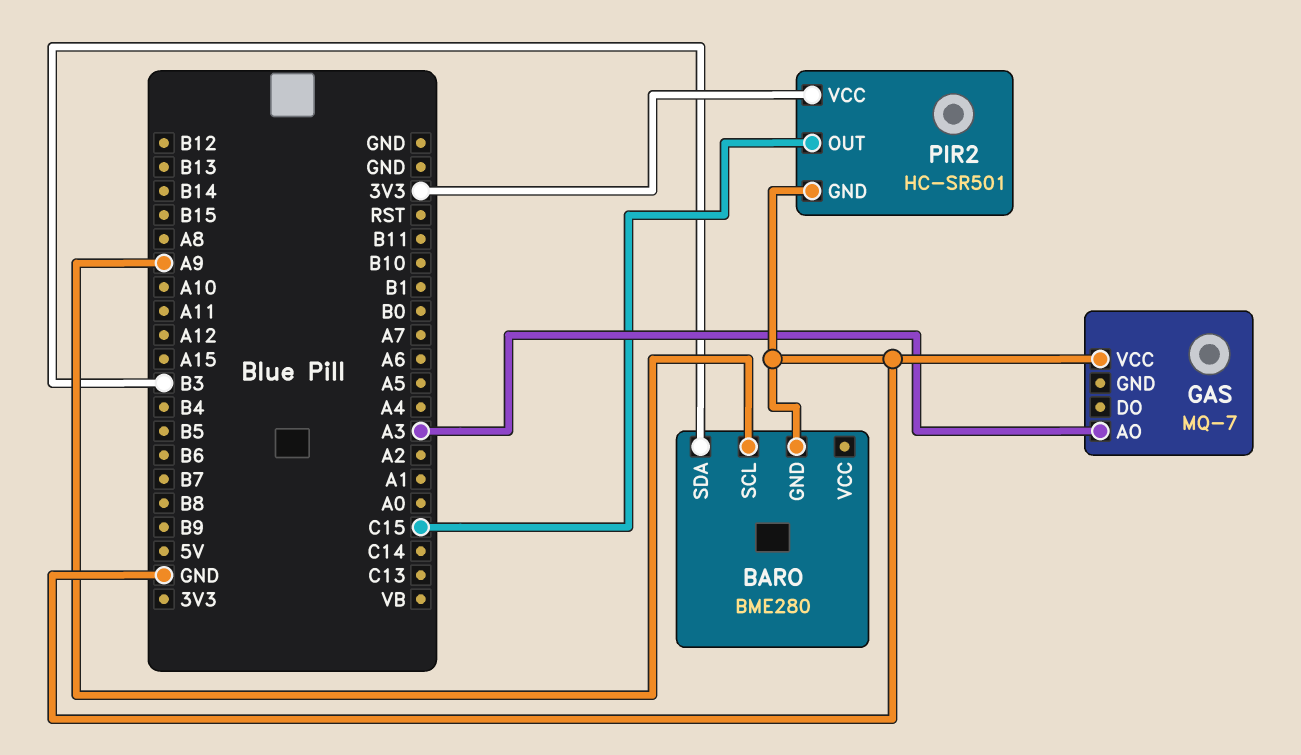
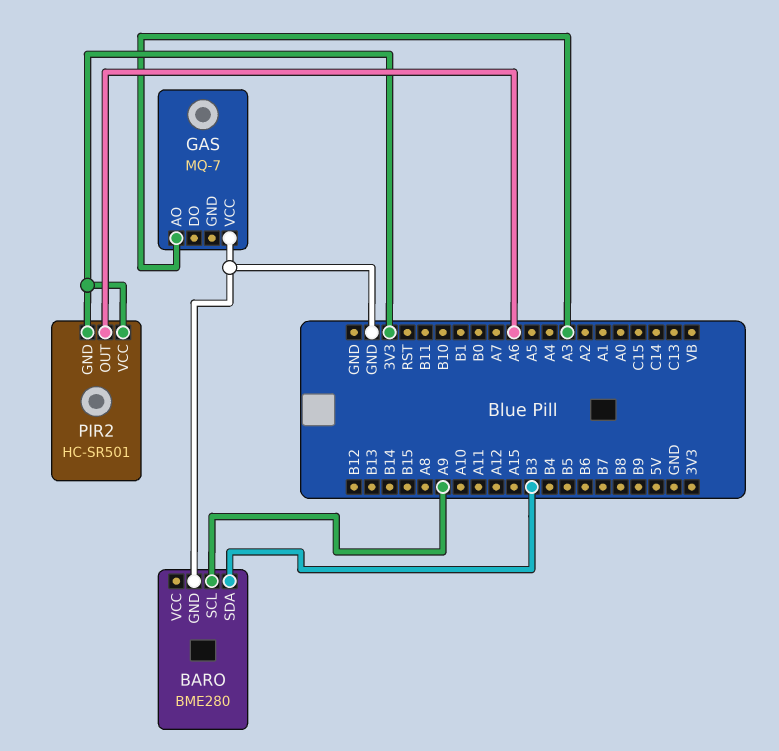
PIR2 pin GND: GND -> 3V3
PIR2 pin OUT: C15 -> A6

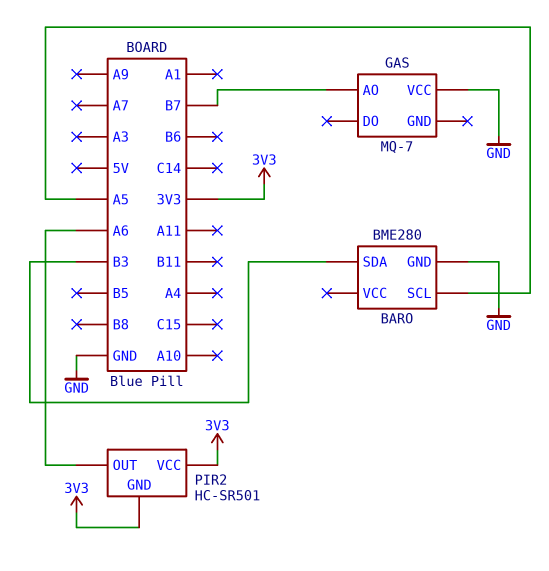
BARO pin SCL: A9 -> A5
GAS pin AO: A3 -> B7

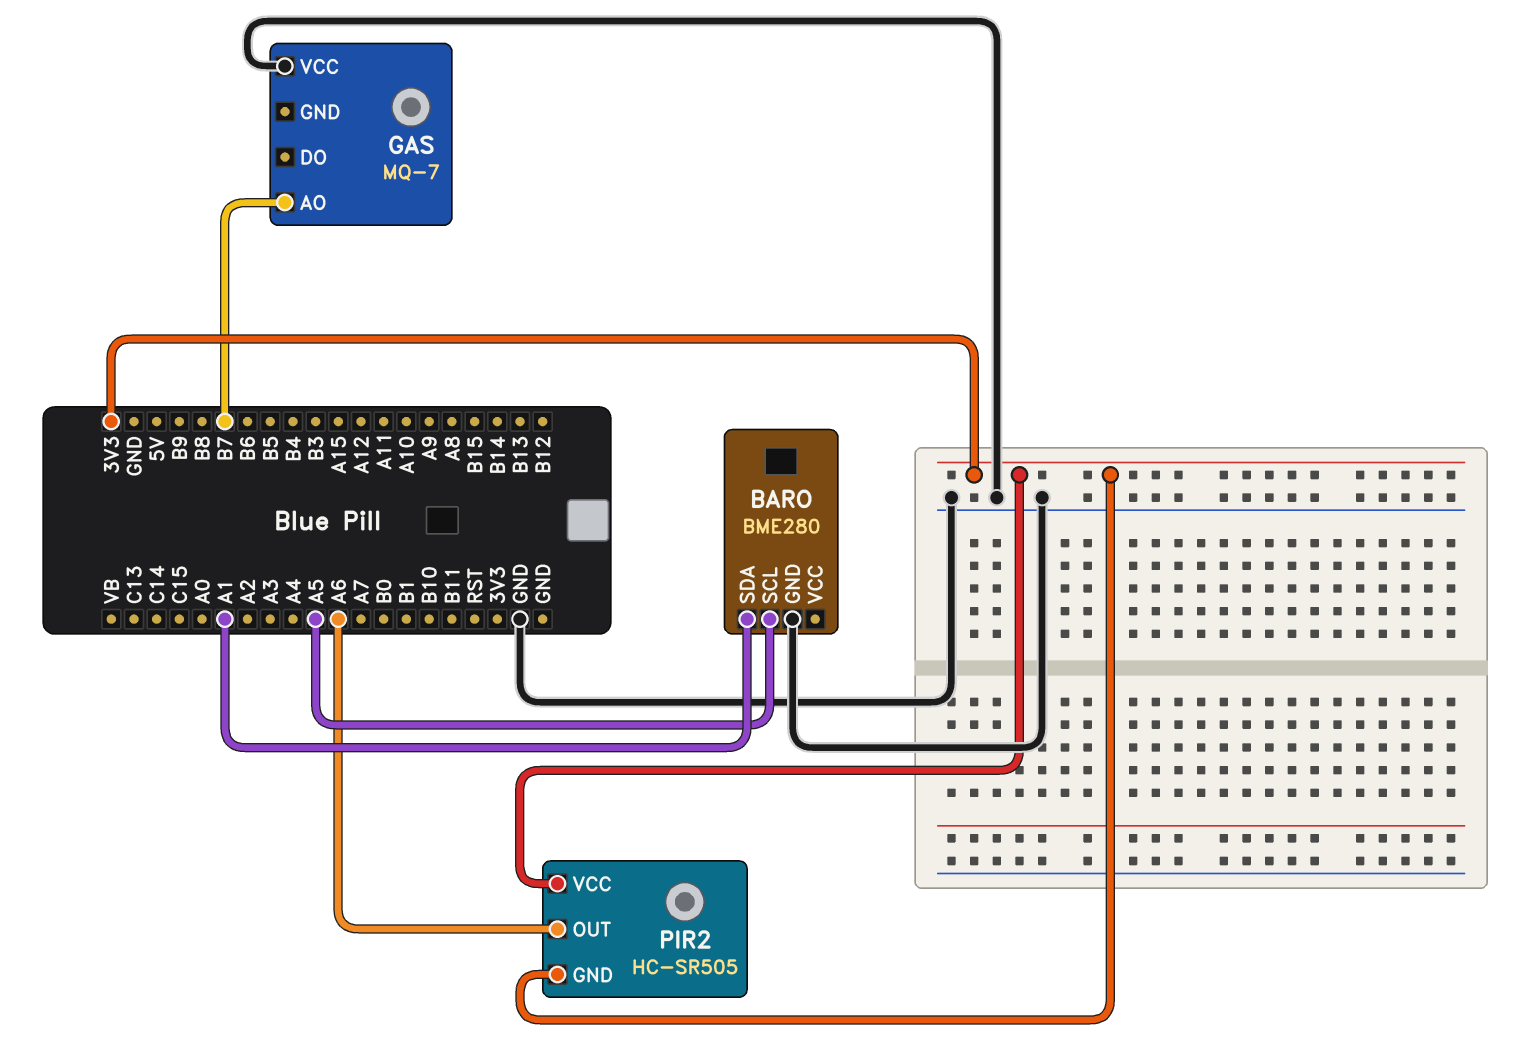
BARO pin SDA: B3 -> A1
PIR2: HC-SR501 -> HC-SR505

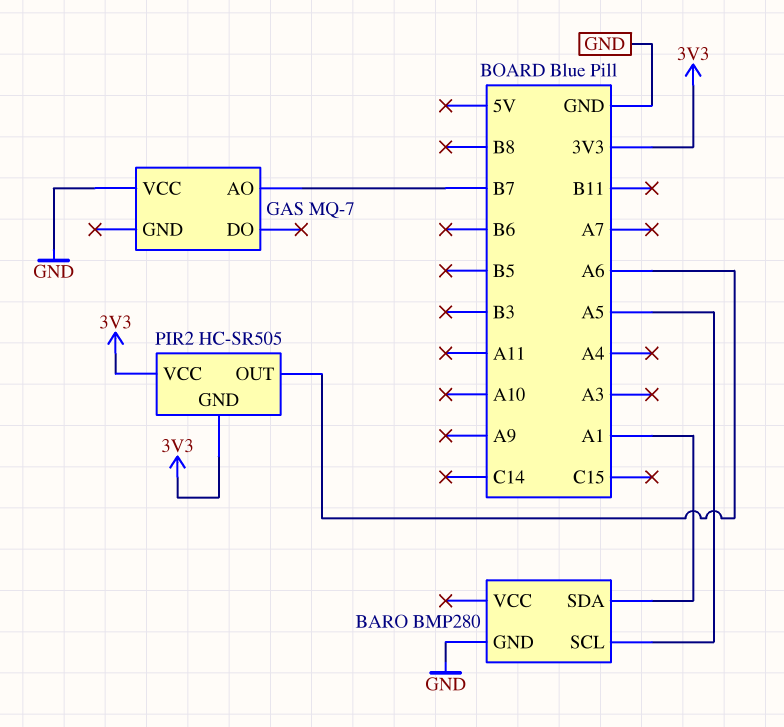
BARO: BME280 -> BMP280

